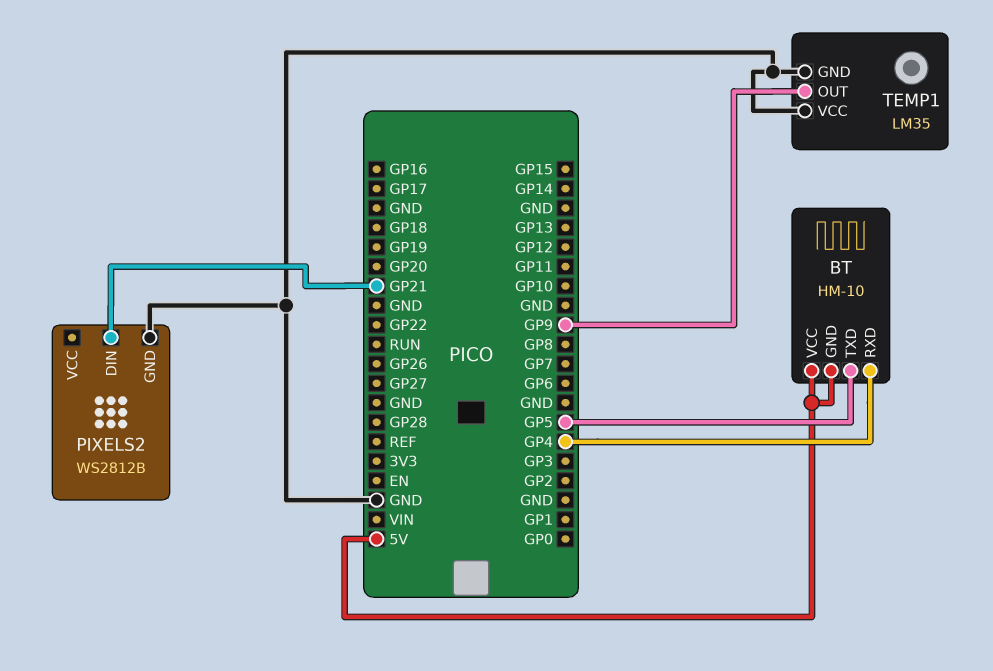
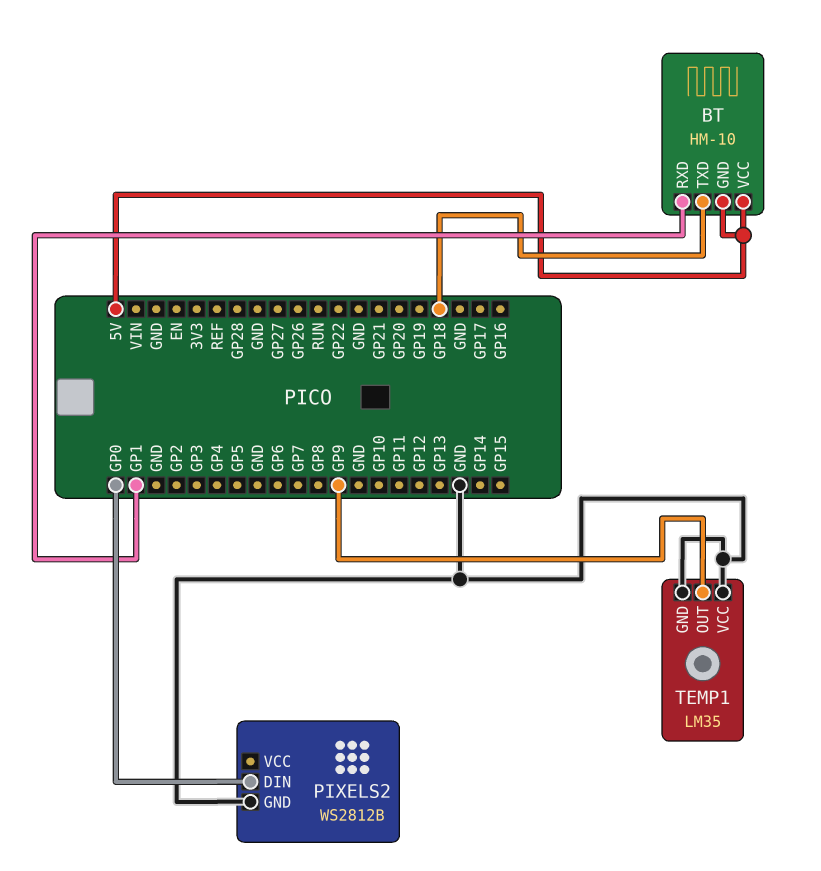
BT pin RXD: GP4 -> GP1
BT pin TXD: GP5 -> GP18
PIXELS2 pin DIN: GP21 -> GP0

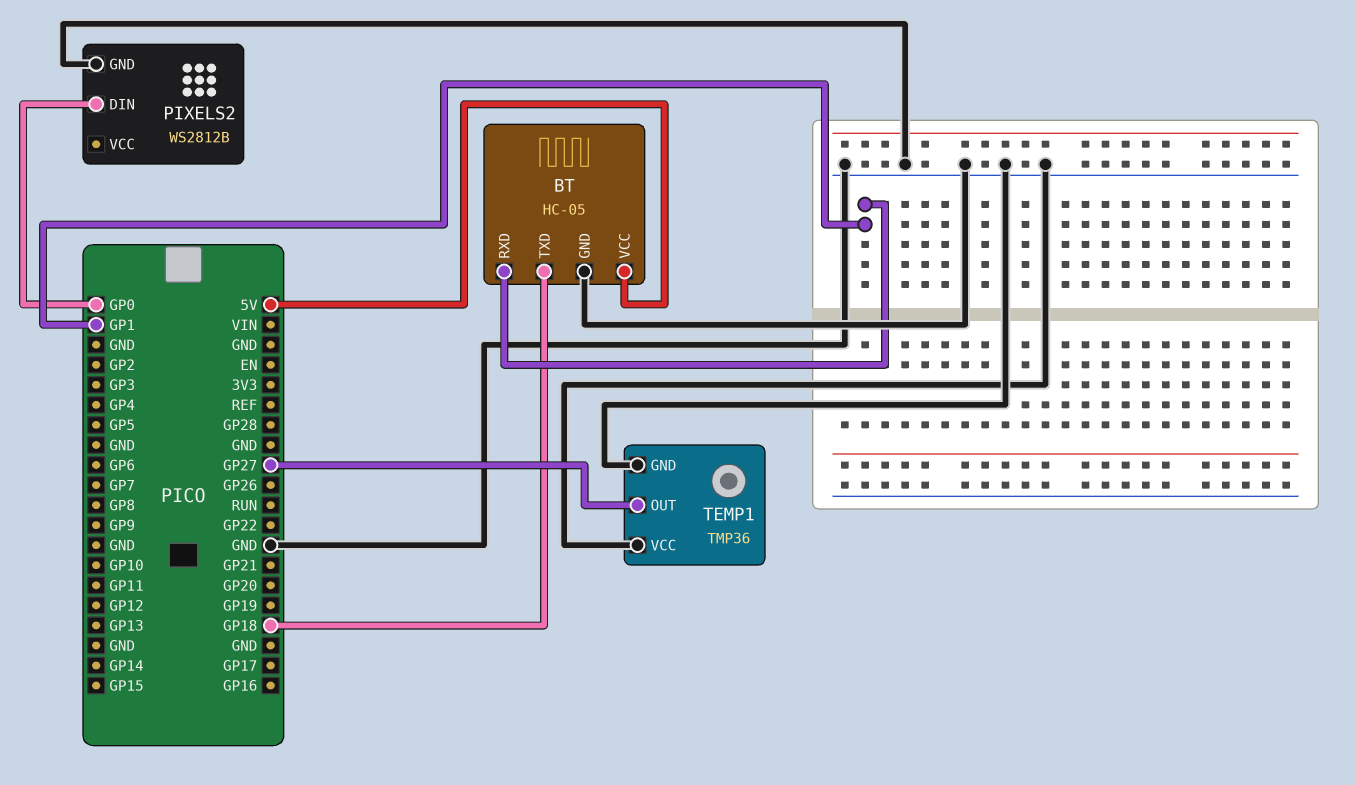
BT: HM-10 -> HC-05
BT pin GND: 5V -> GND
TEMP1: LM35 -> TMP36
TEMP1 pin OUT: GP9 -> GP27

